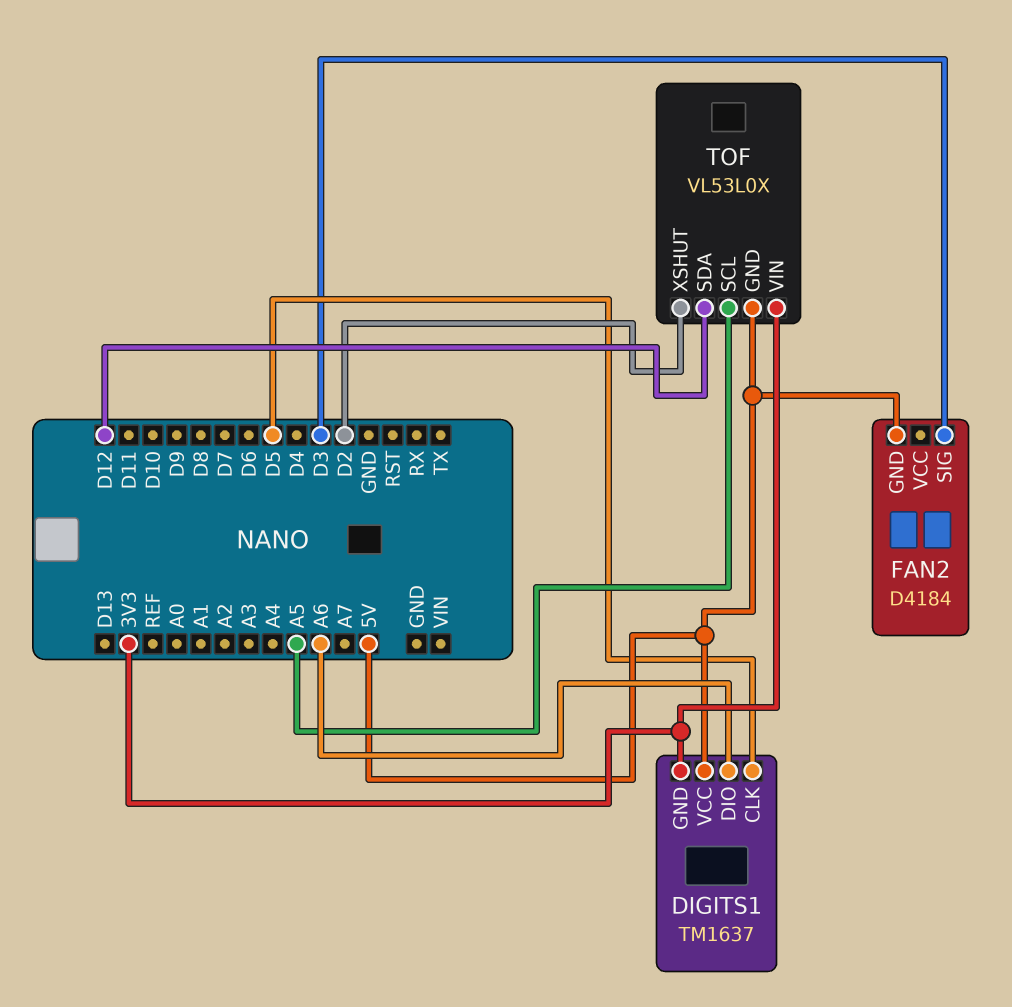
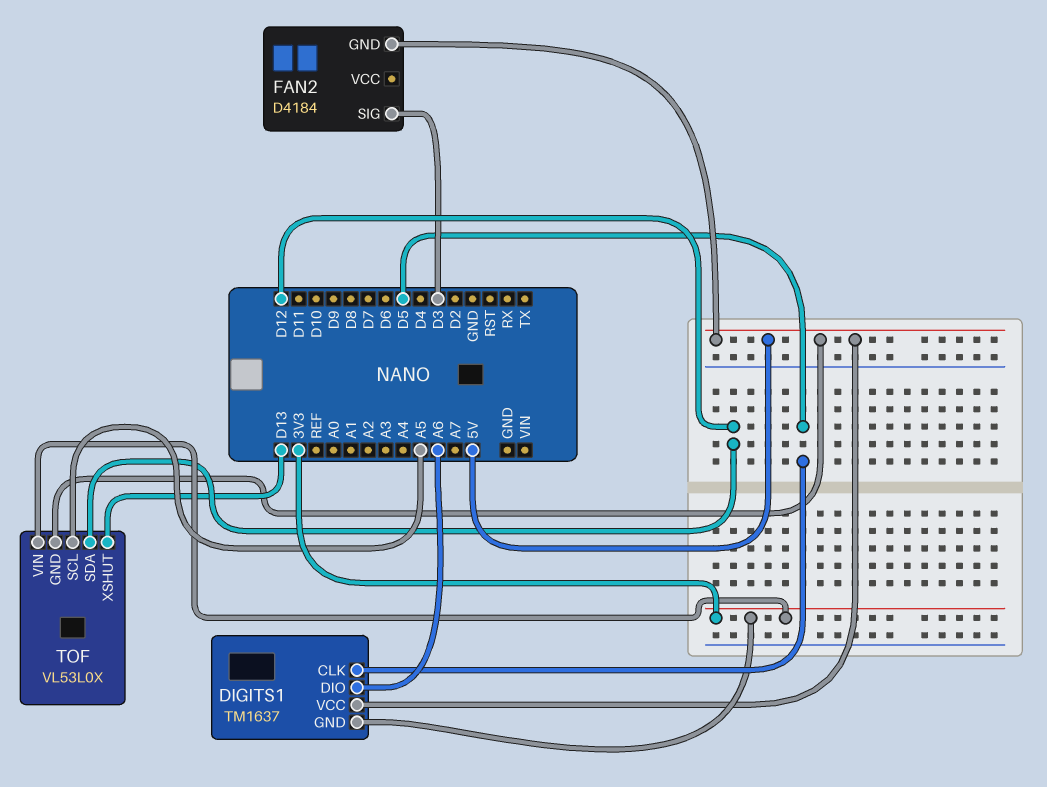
TOF pin XSHUT: D2 -> D13

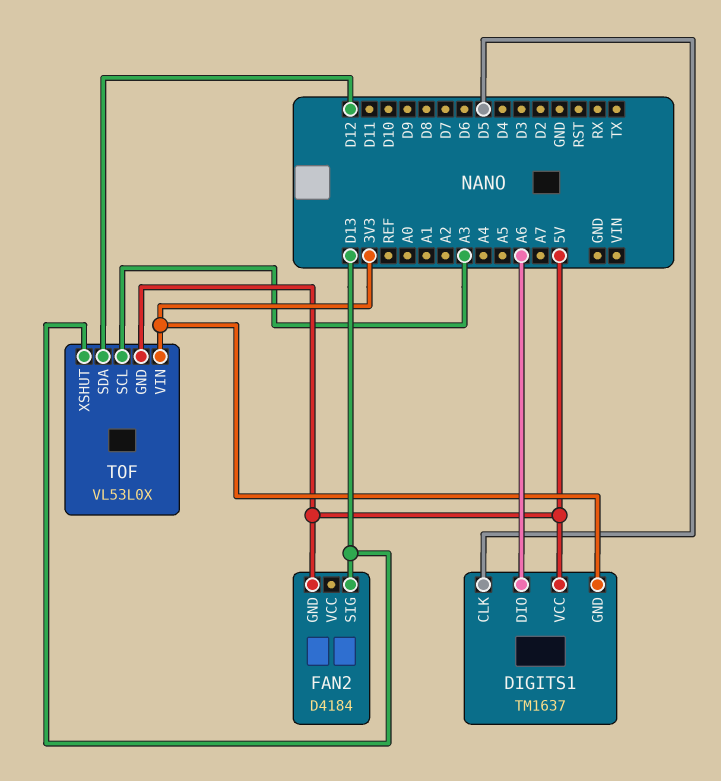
FAN2 pin SIG: D3 -> D13
TOF pin SCL: A5 -> A3

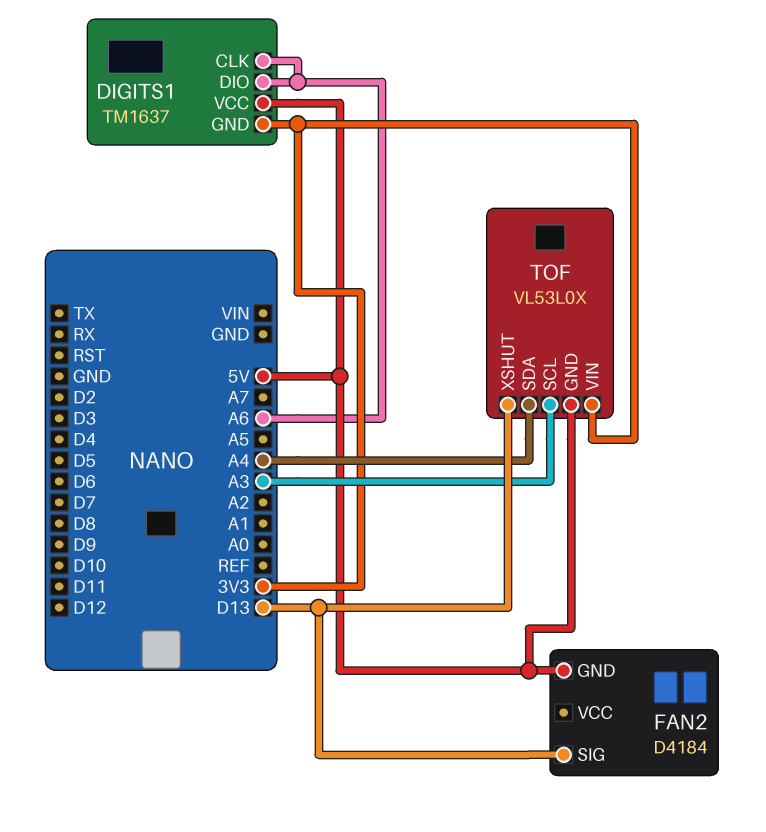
DIGITS1 pin CLK: D5 -> A6
TOF pin SDA: D12 -> A4

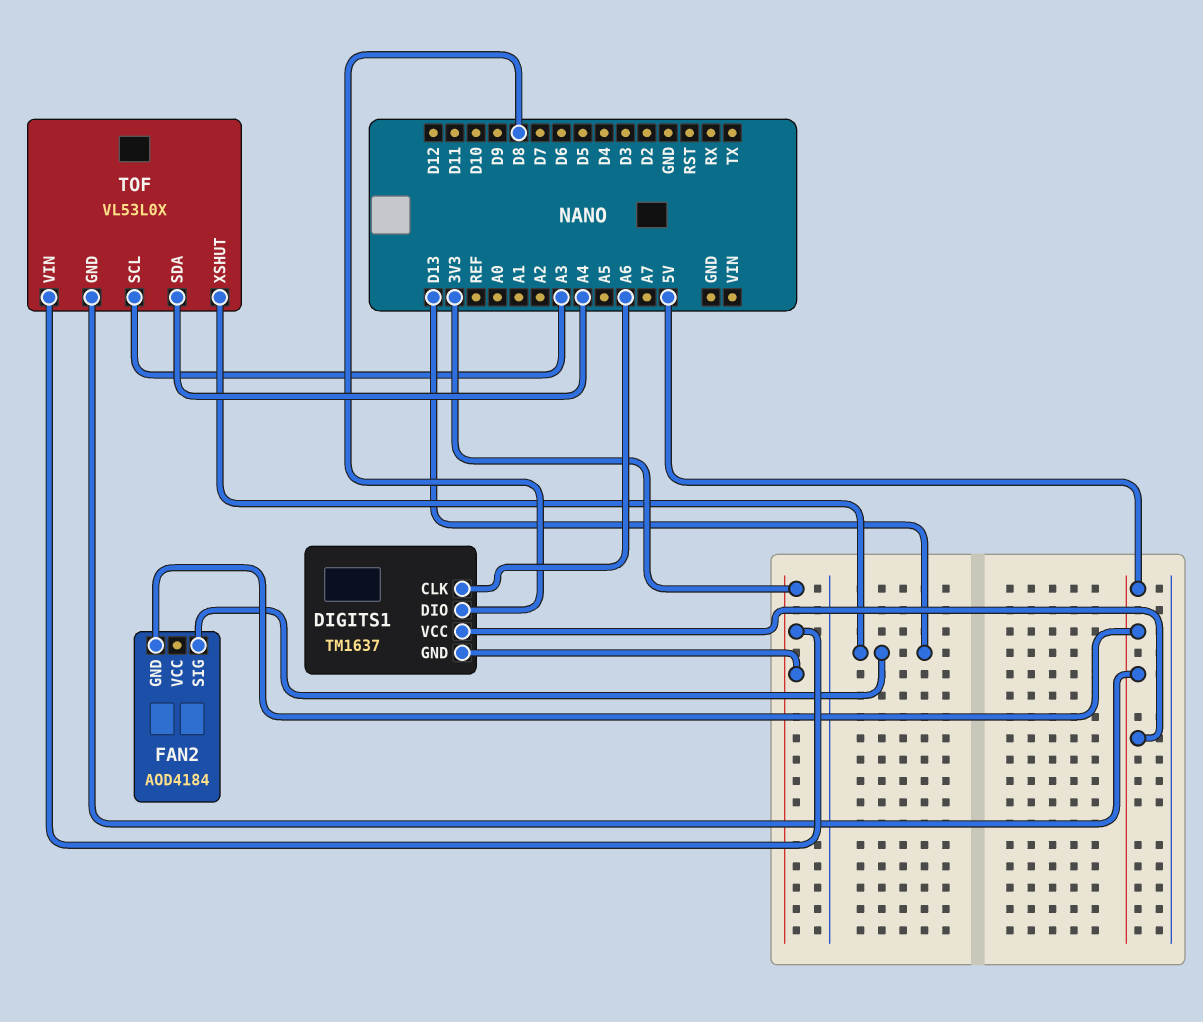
DIGITS1 pin DIO: A6 -> D8
FAN2: D4184 -> AOD4184

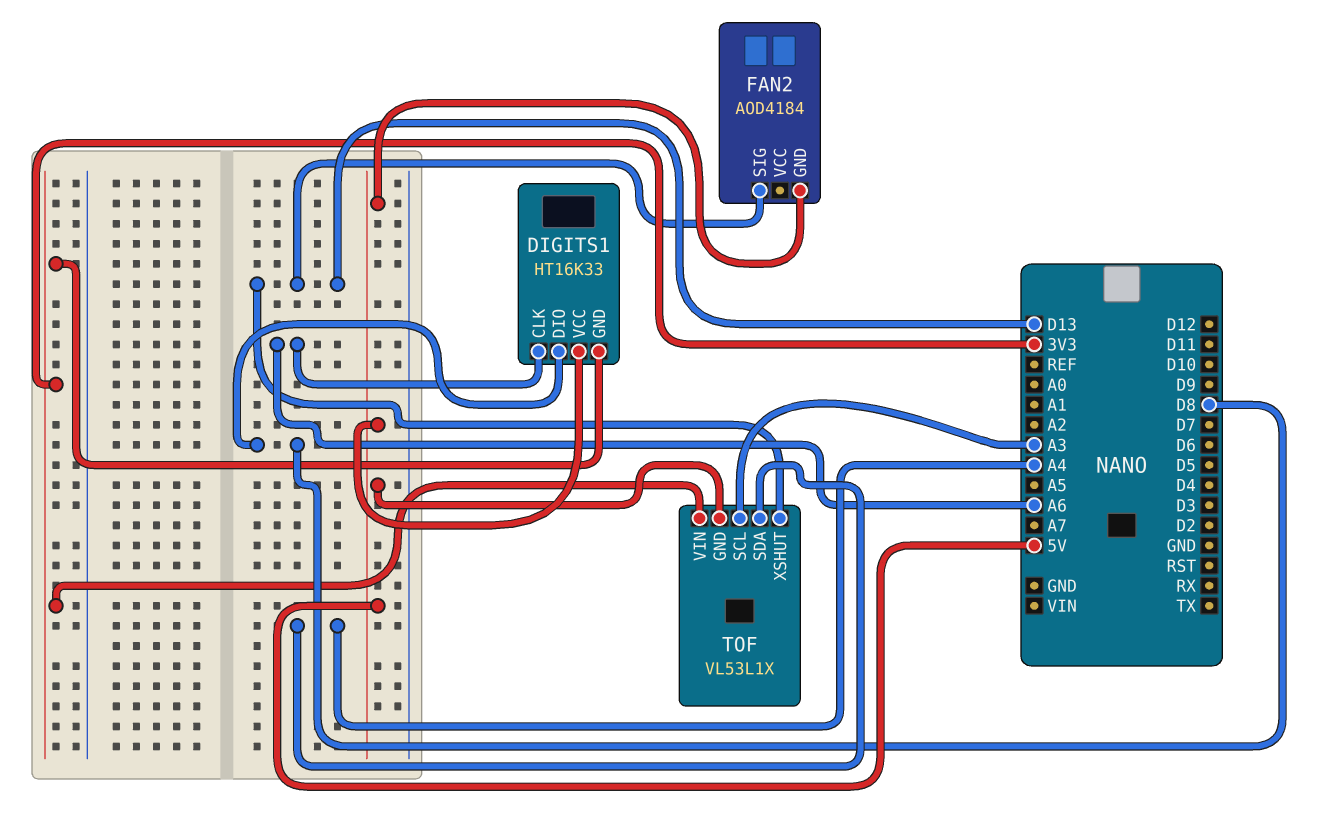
DIGITS1: TM1637 -> HT16K33
TOF: VL53L0X -> VL53L1X

